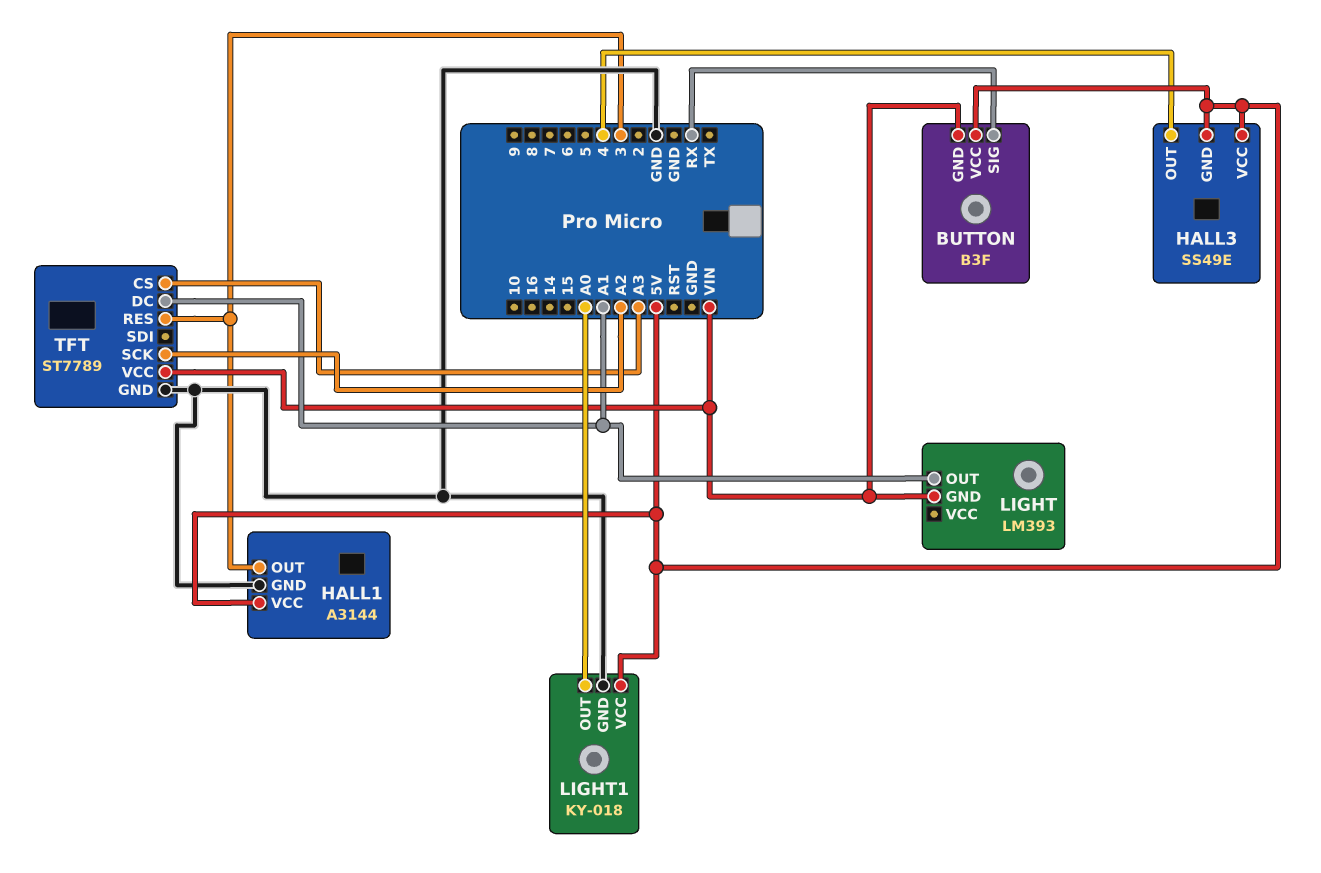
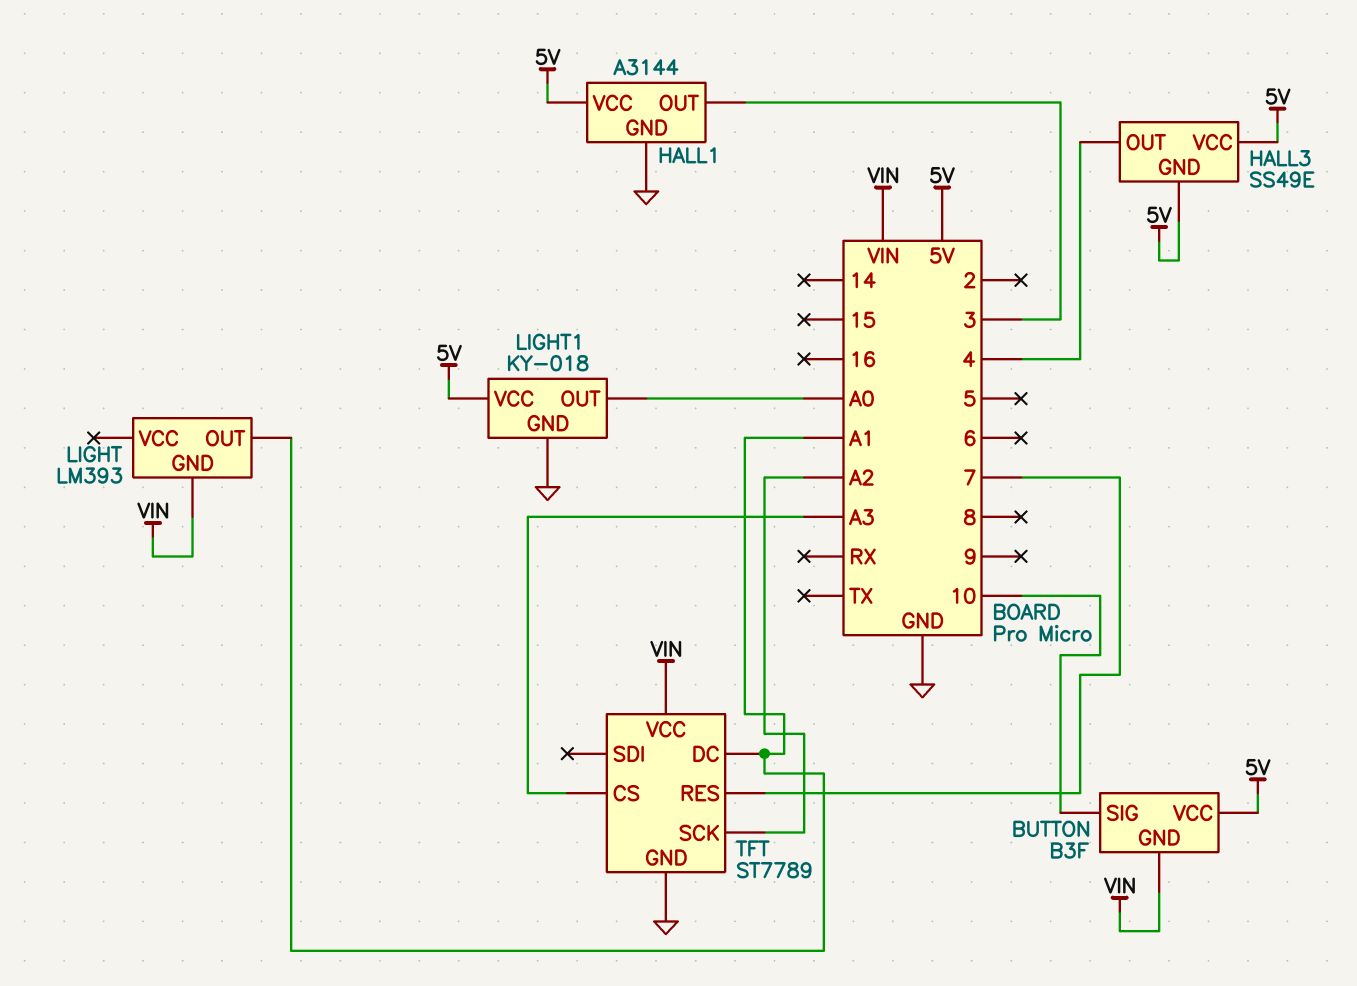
BUTTON pin SIG: RX -> 10
TFT pin RES: 3 -> 7

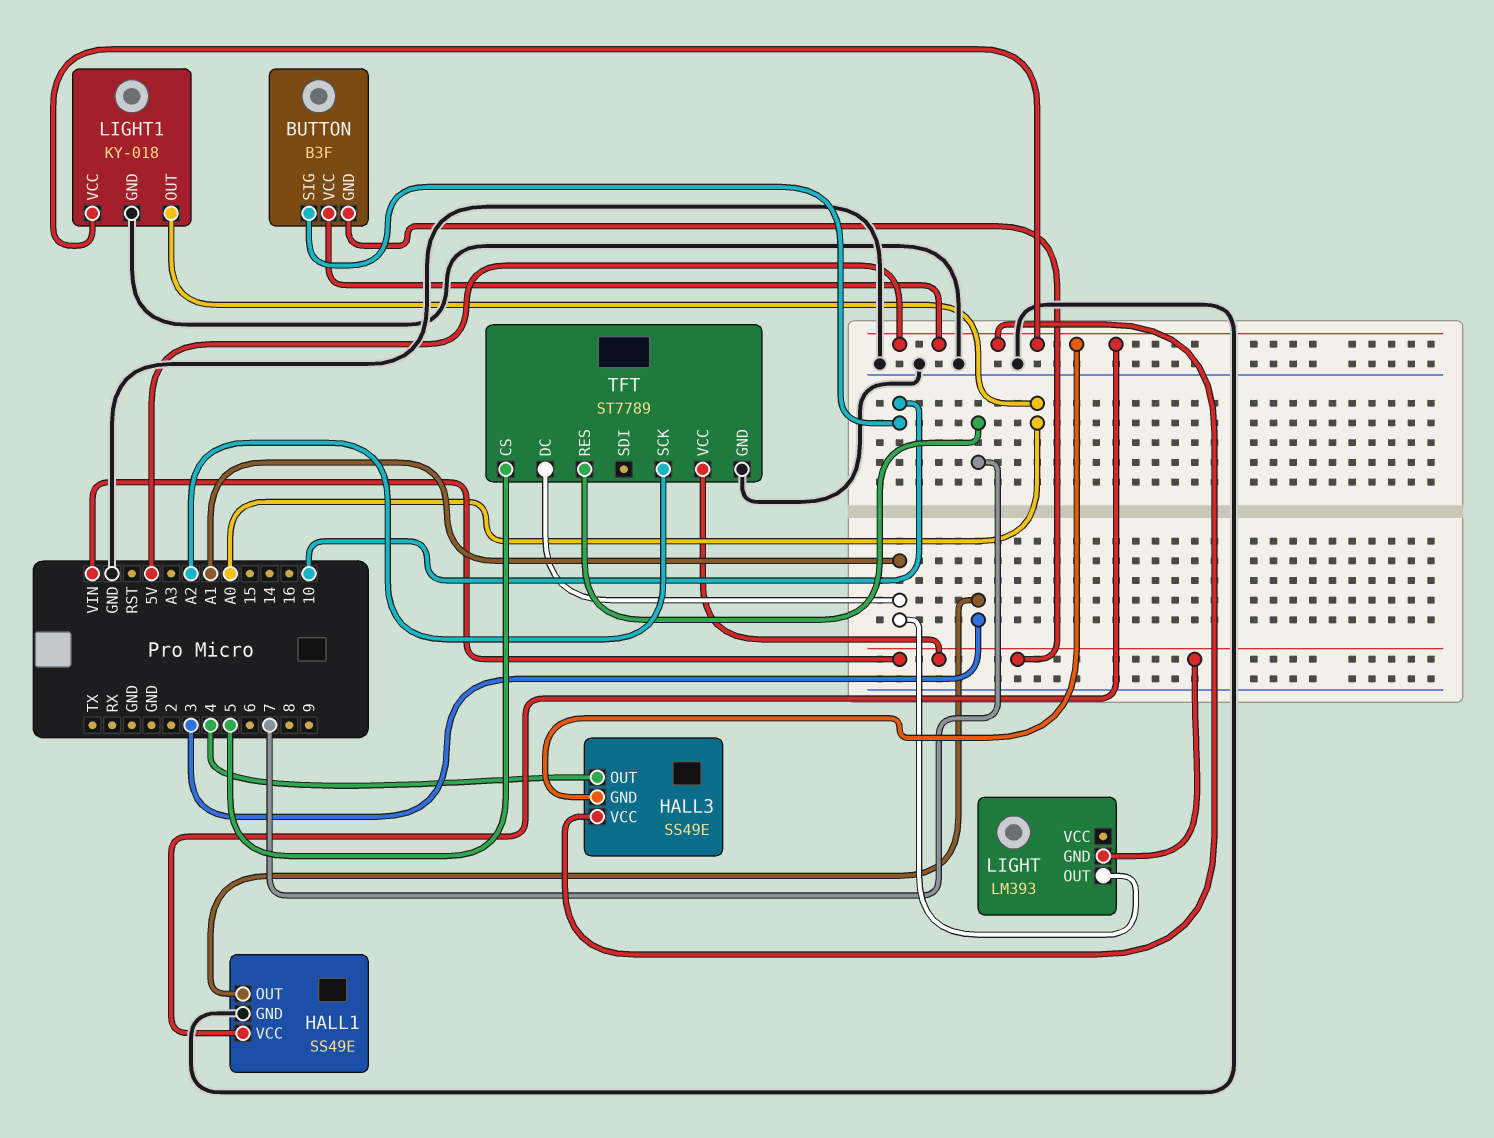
HALL1: A3144 -> SS49E
TFT pin CS: A3 -> 5

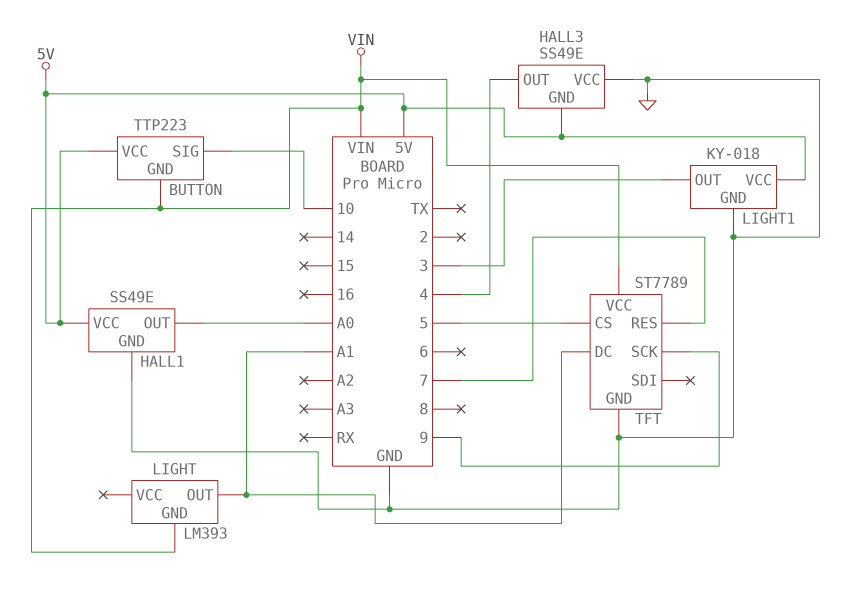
BUTTON: B3F -> TTP223
HALL1 pin OUT: 3 -> A0
HALL3 pin VCC: 5V -> GND
LIGHT1 pin OUT: A0 -> 3
TFT pin SCK: A2 -> 9

